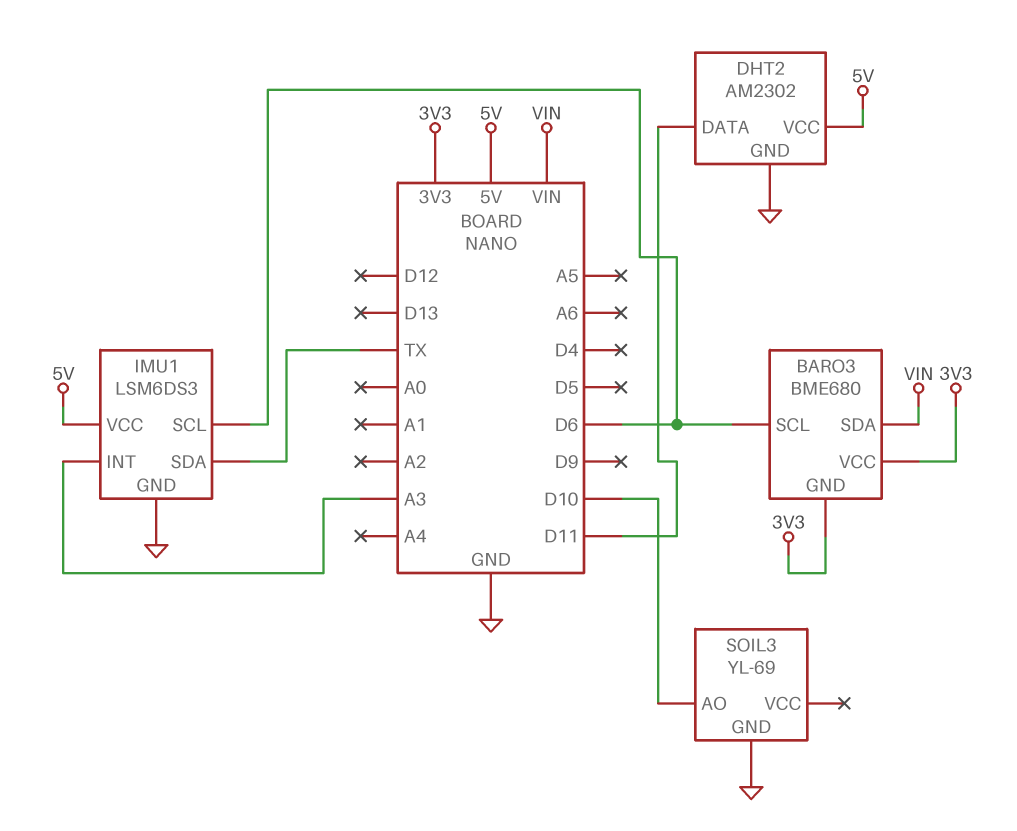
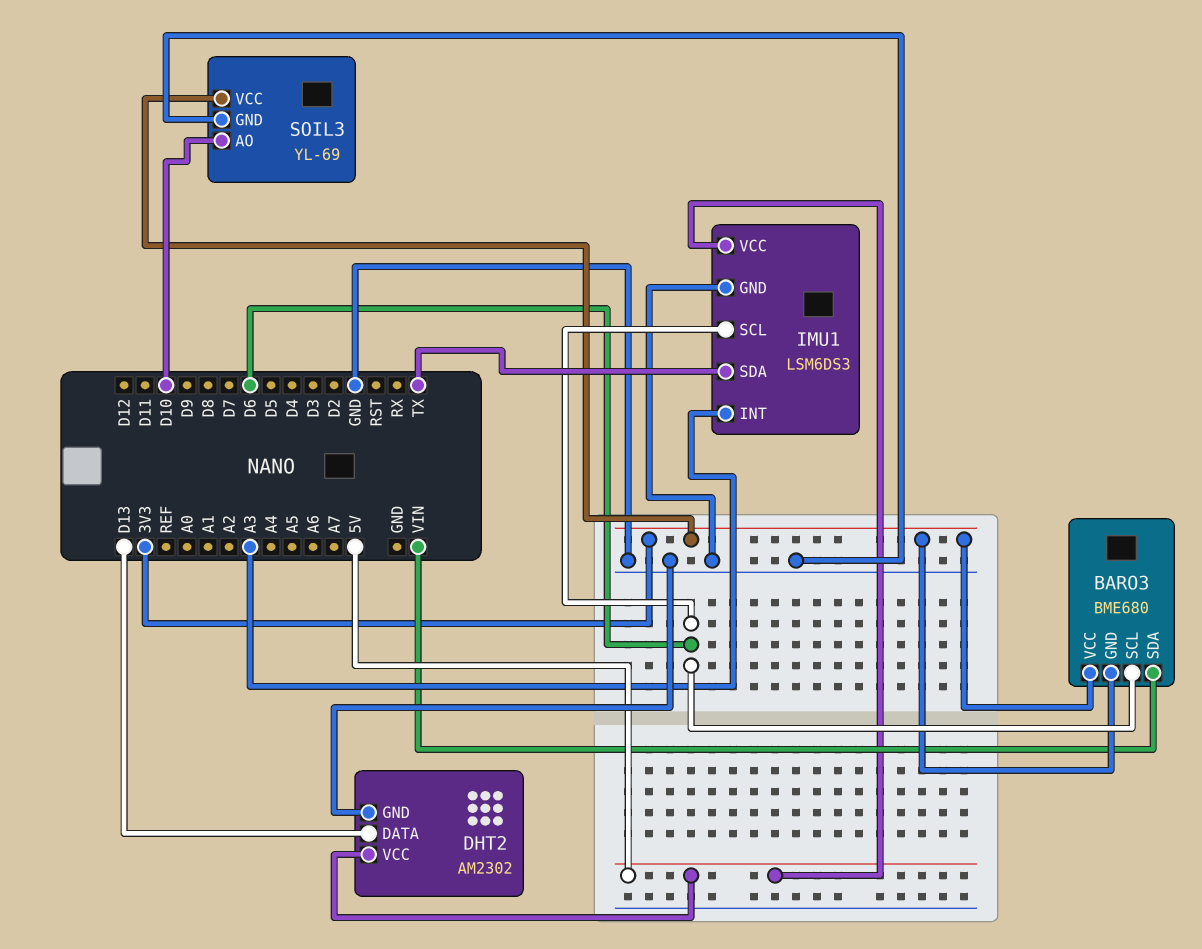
DHT2 pin DATA: D11 -> D13
SOIL3 pin VCC: none -> 3V3

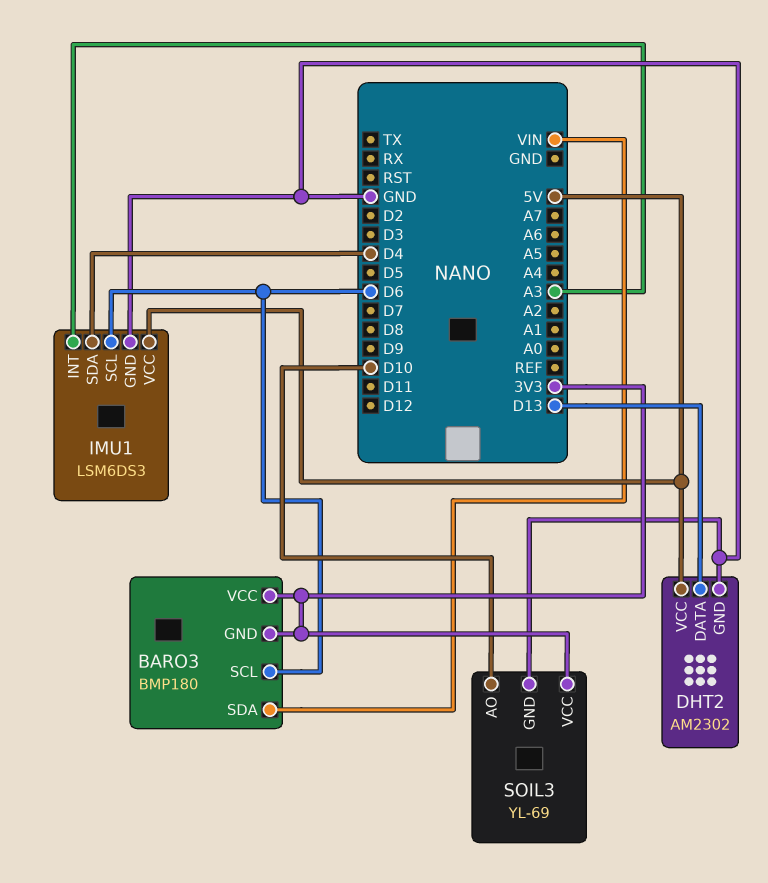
BARO3: BME680 -> BMP180
IMU1 pin SDA: TX -> D4

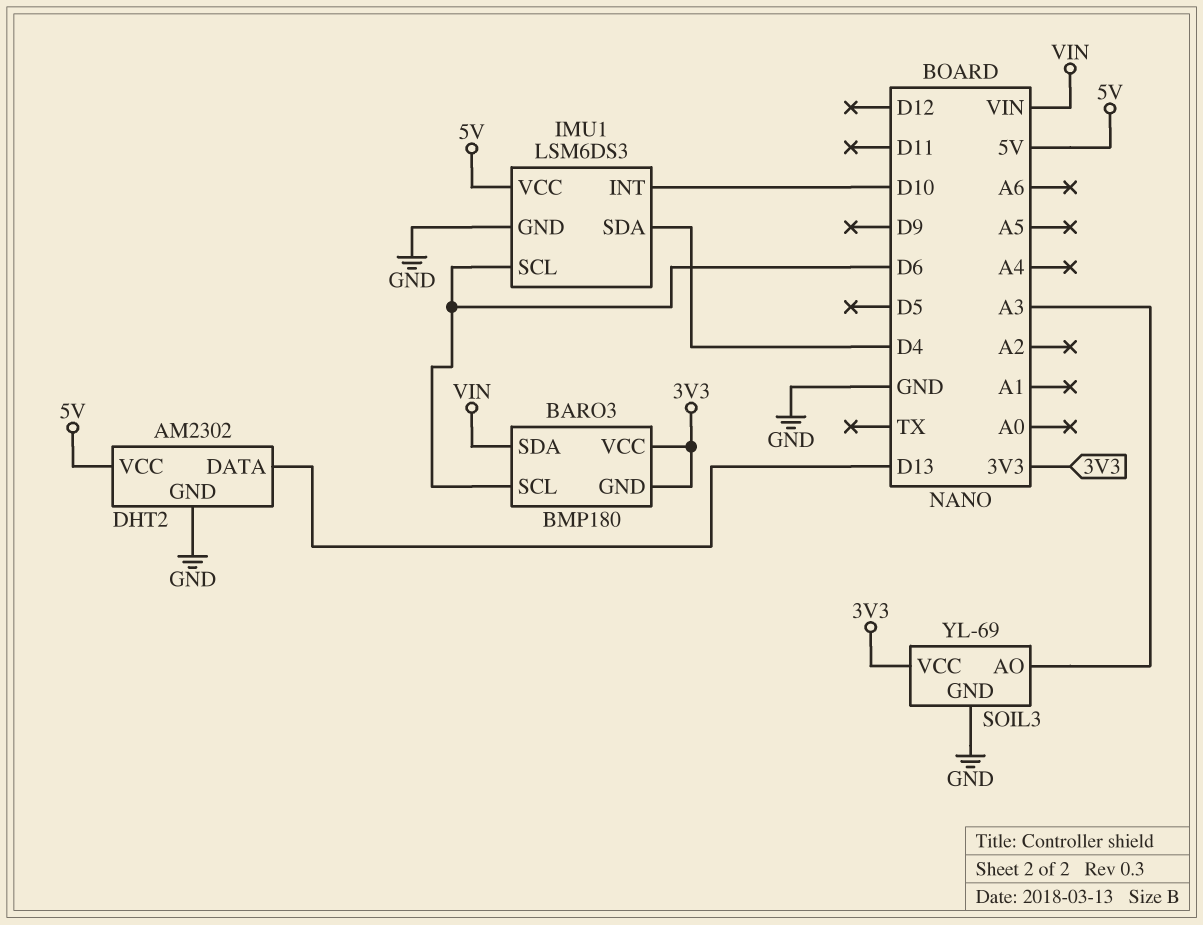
IMU1 pin INT: A3 -> D10
SOIL3 pin AO: D10 -> A3

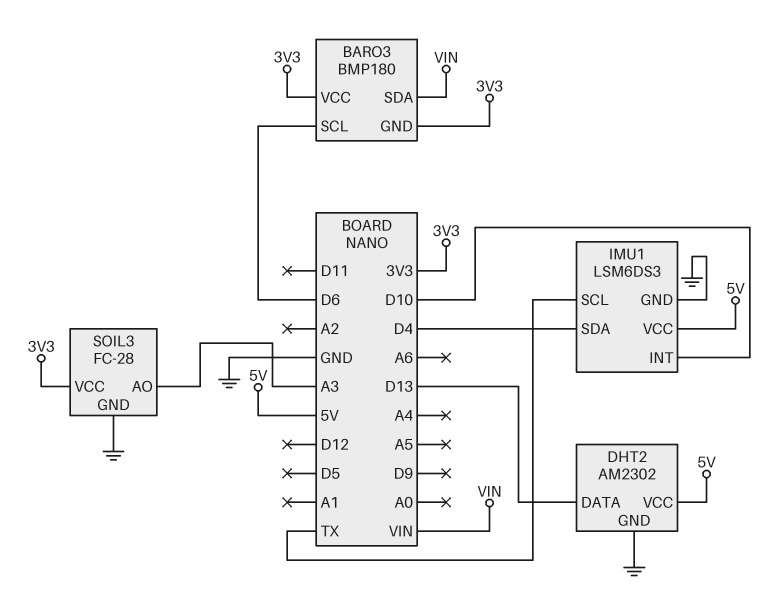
IMU1 pin SCL: D6 -> TX
SOIL3: YL-69 -> FC-28

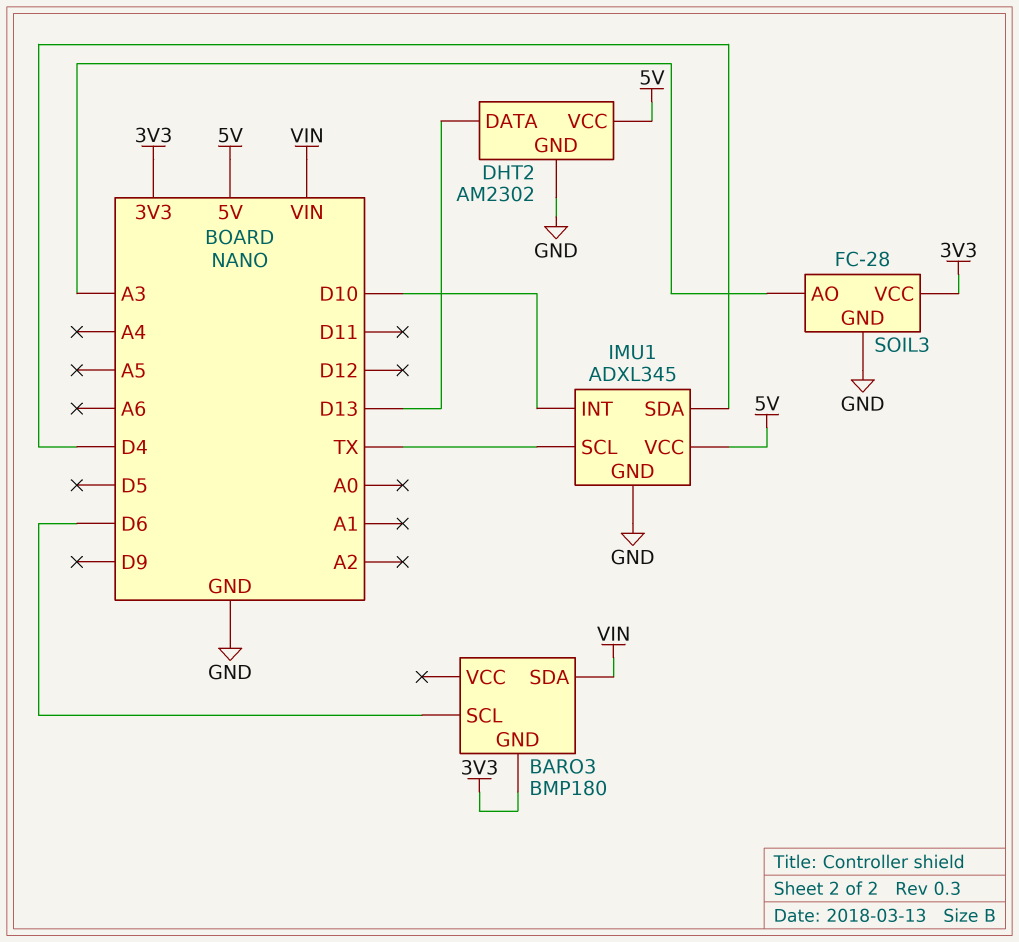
BARO3 pin VCC: 3V3 -> none
IMU1: LSM6DS3 -> ADXL345

